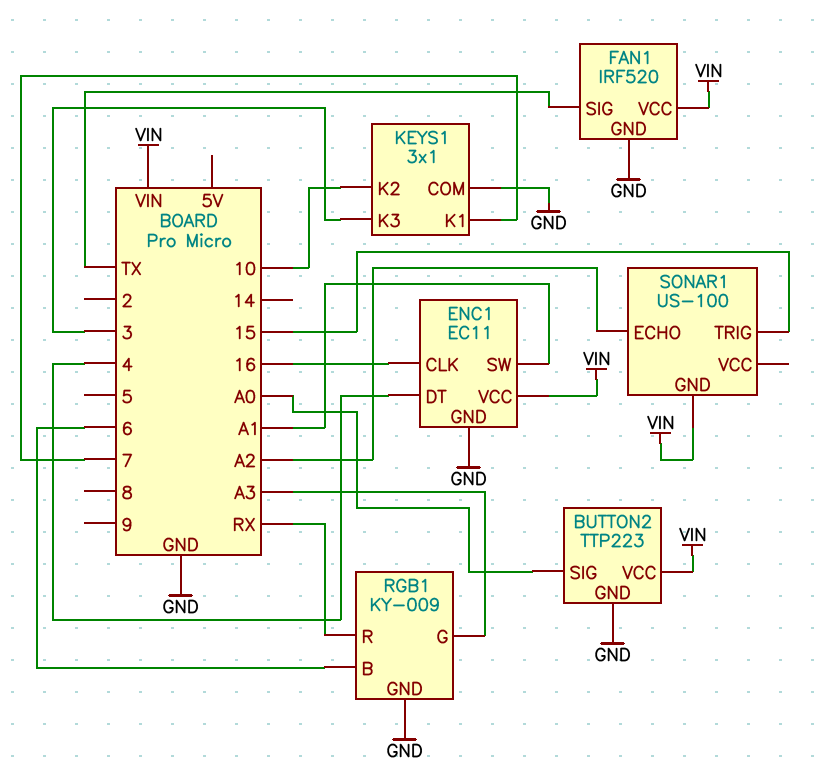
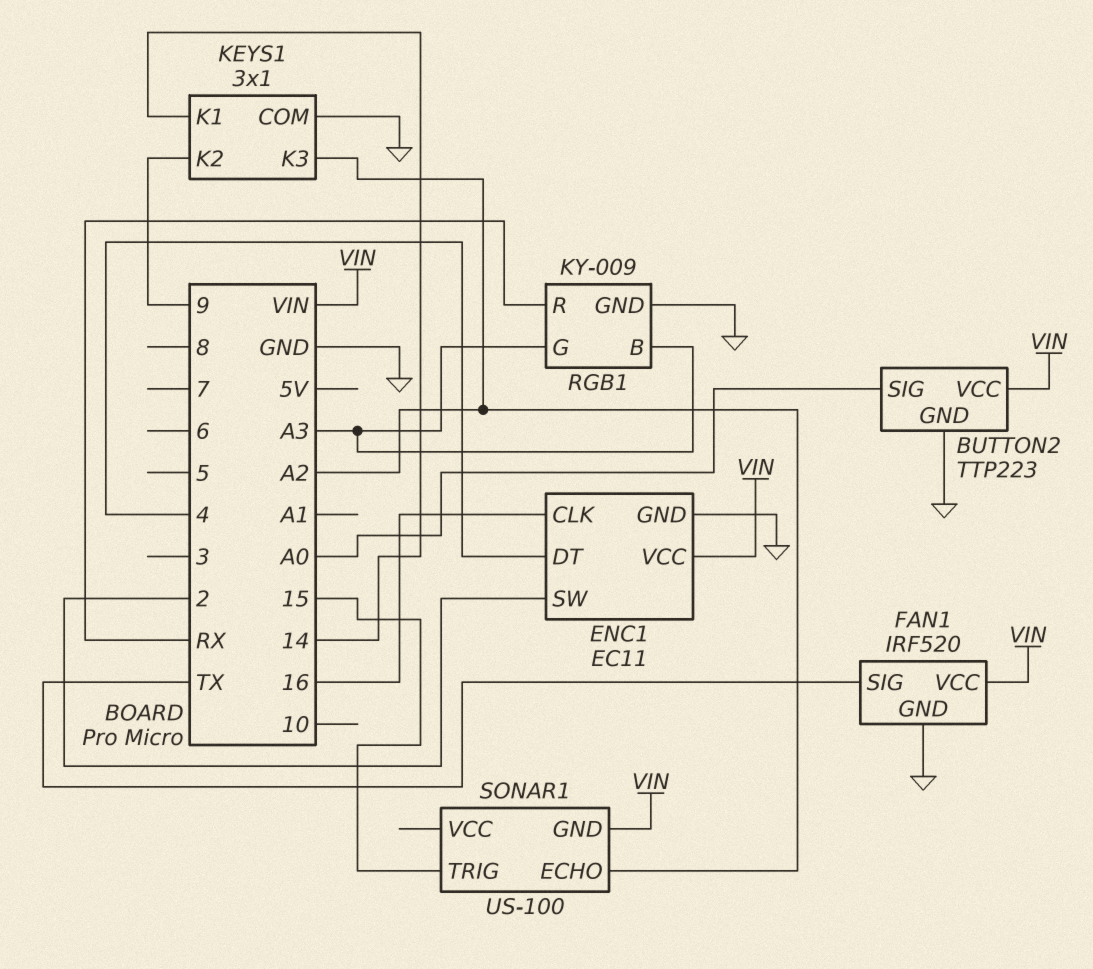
ENC1 pin SW: A1 -> 2
KEYS1 pin K1: 7 -> 14
KEYS1 pin K2: 10 -> 9
KEYS1 pin K3: 3 -> A2
RGB1 pin B: 6 -> A3

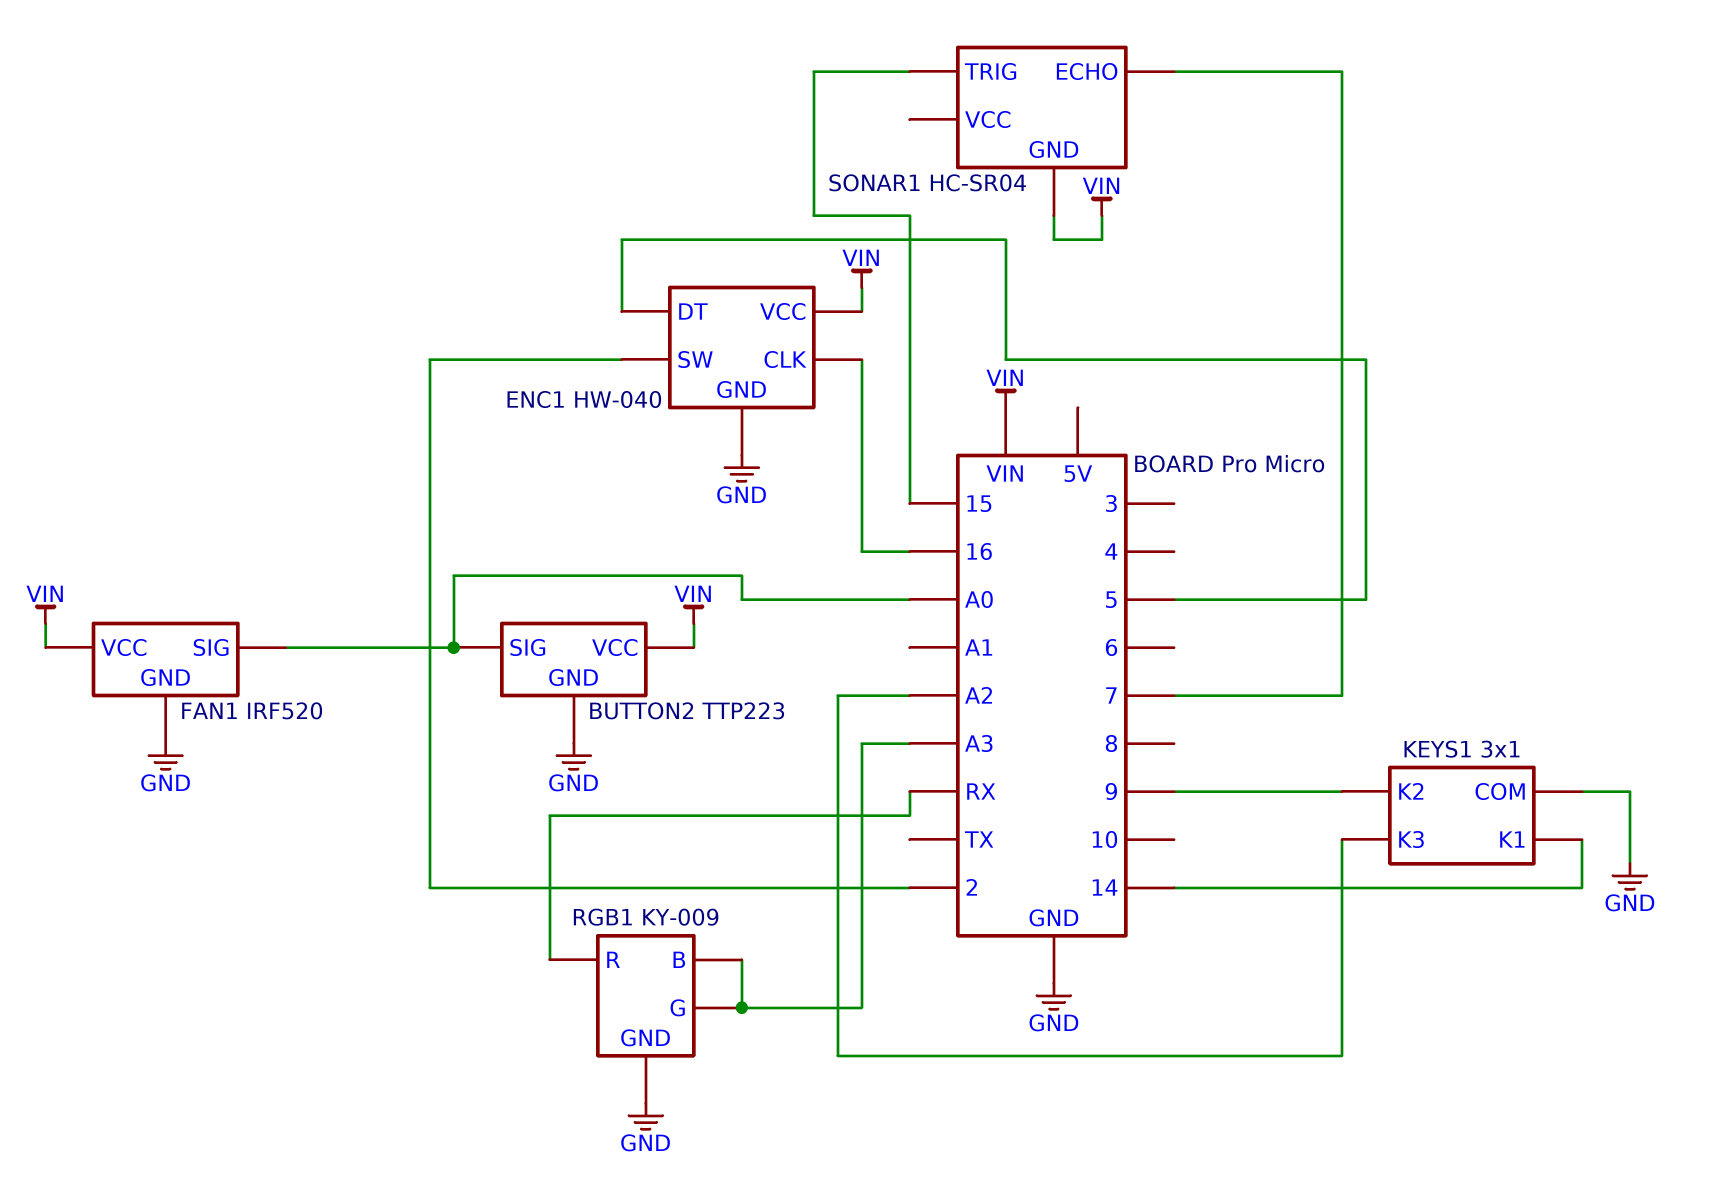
ENC1: EC11 -> HW-040
ENC1 pin DT: 4 -> 5
FAN1 pin SIG: TX -> A0
SONAR1: US-100 -> HC-SR04
SONAR1 pin ECHO: A2 -> 7

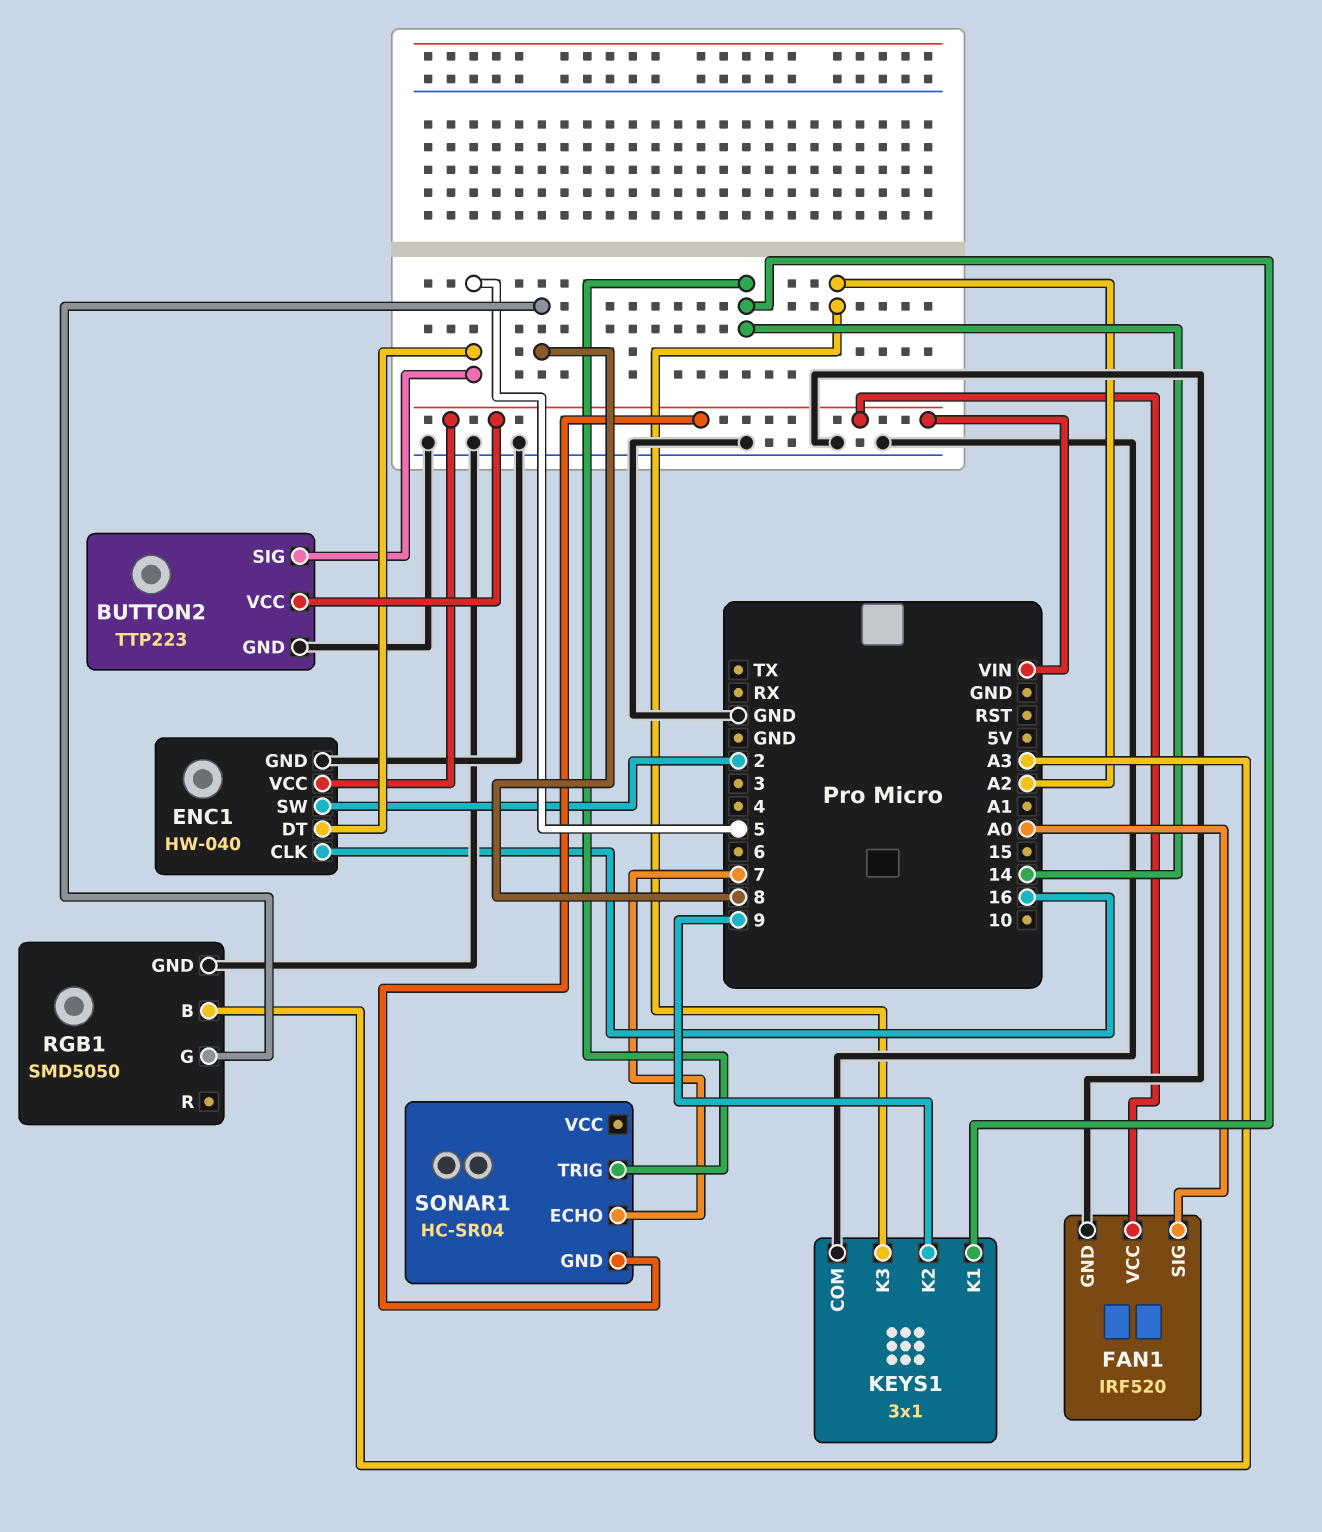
BUTTON2 pin SIG: A0 -> 5
RGB1: KY-009 -> SMD5050
RGB1 pin G: A3 -> 8
RGB1 pin R: RX -> none
SONAR1 pin TRIG: 15 -> 14

